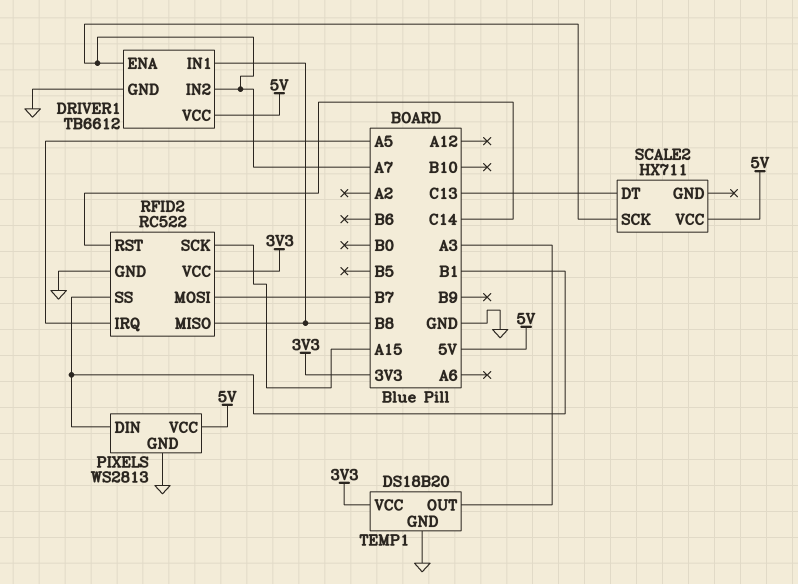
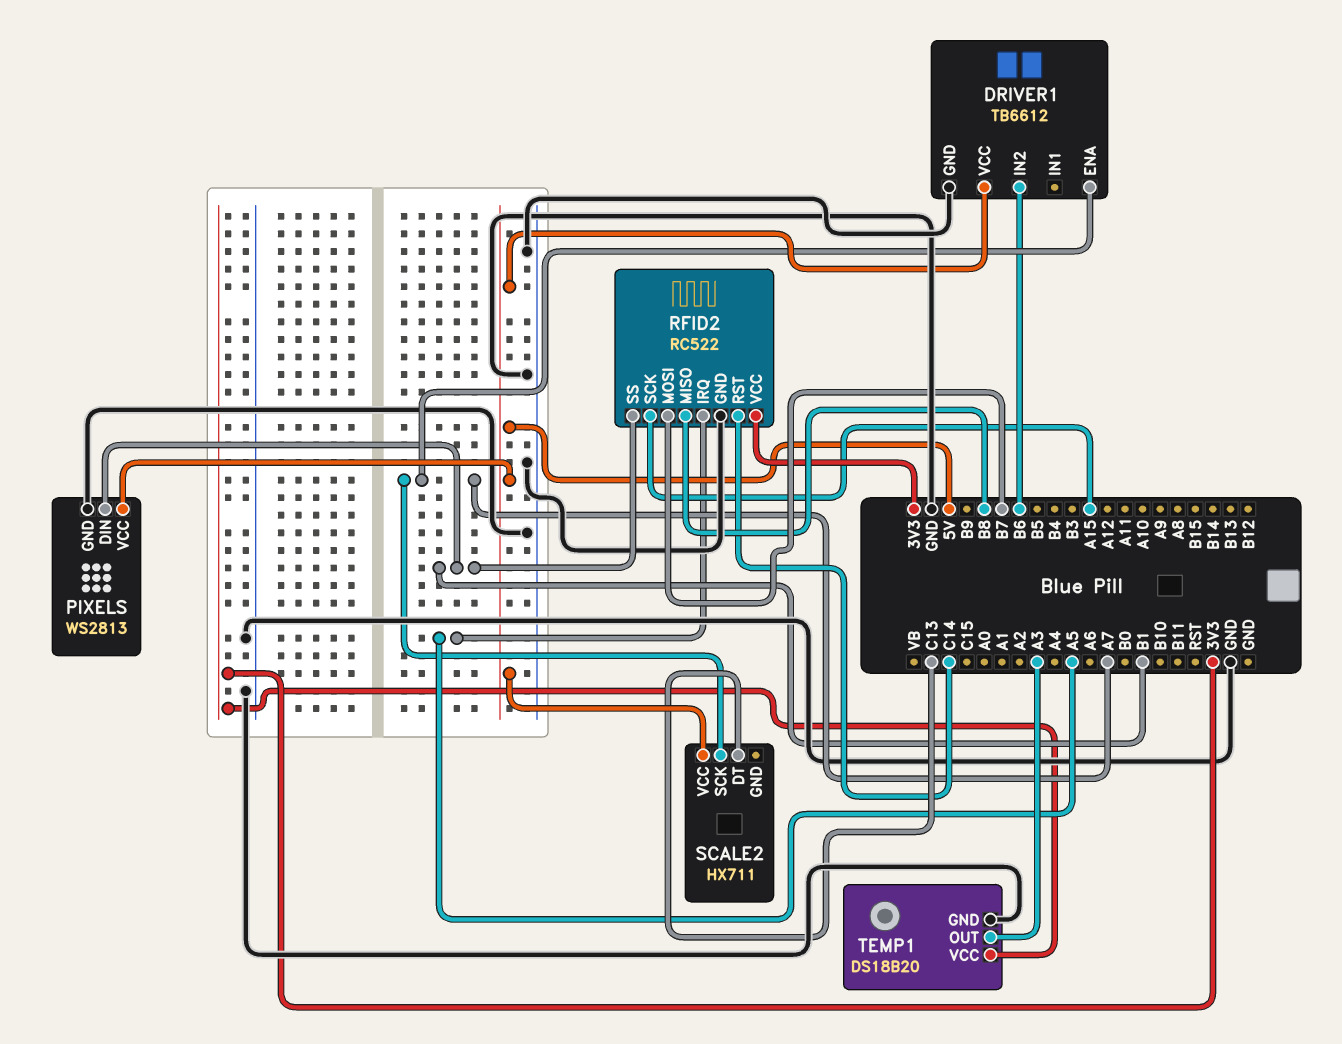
DRIVER1 pin IN1: B8 -> none
DRIVER1 pin IN2: A7 -> B6

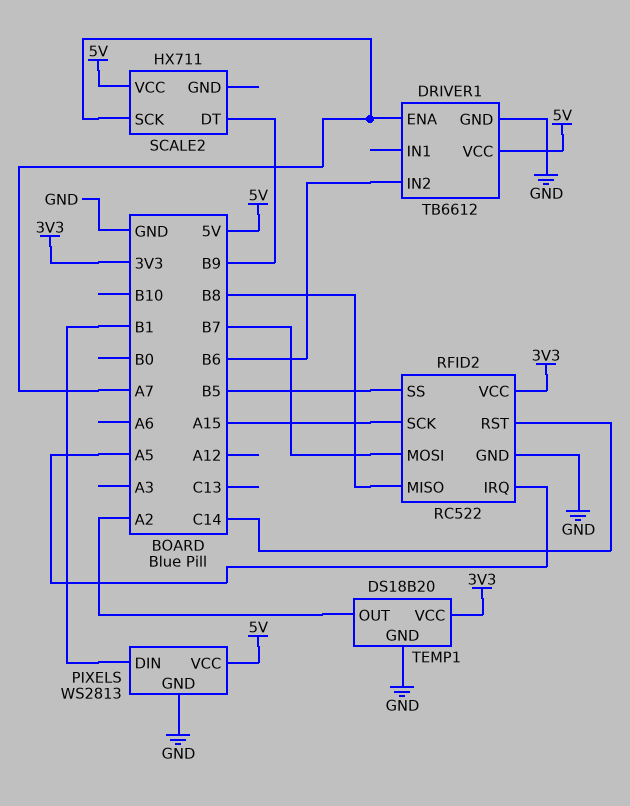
RFID2 pin SS: B1 -> B5
SCALE2 pin DT: C13 -> B9
TEMP1 pin OUT: A3 -> A2

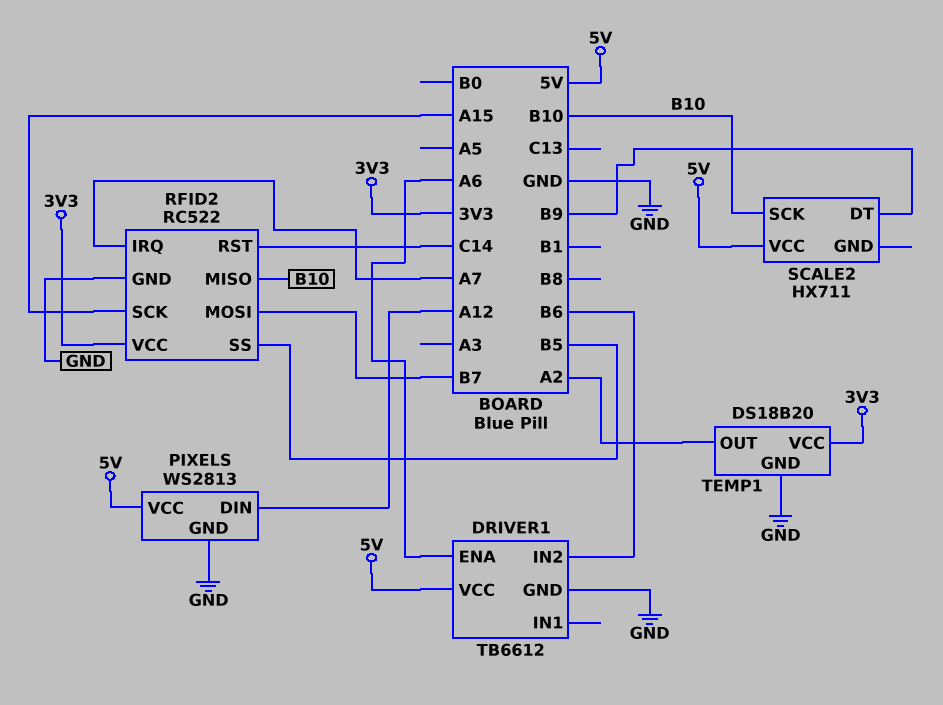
DRIVER1 pin ENA: A7 -> A6
PIXELS pin DIN: B1 -> A12
RFID2 pin IRQ: A5 -> A7
RFID2 pin MISO: B8 -> B10
SCALE2 pin SCK: A7 -> B10

